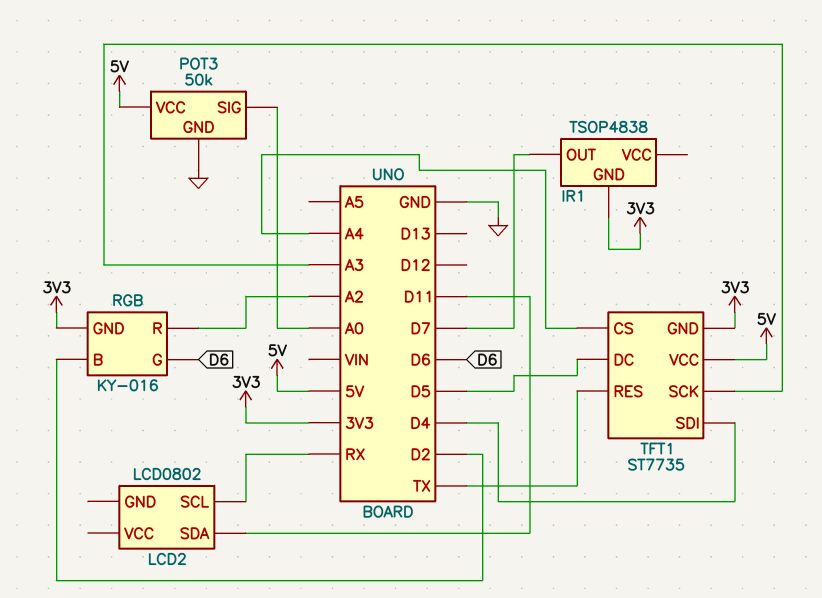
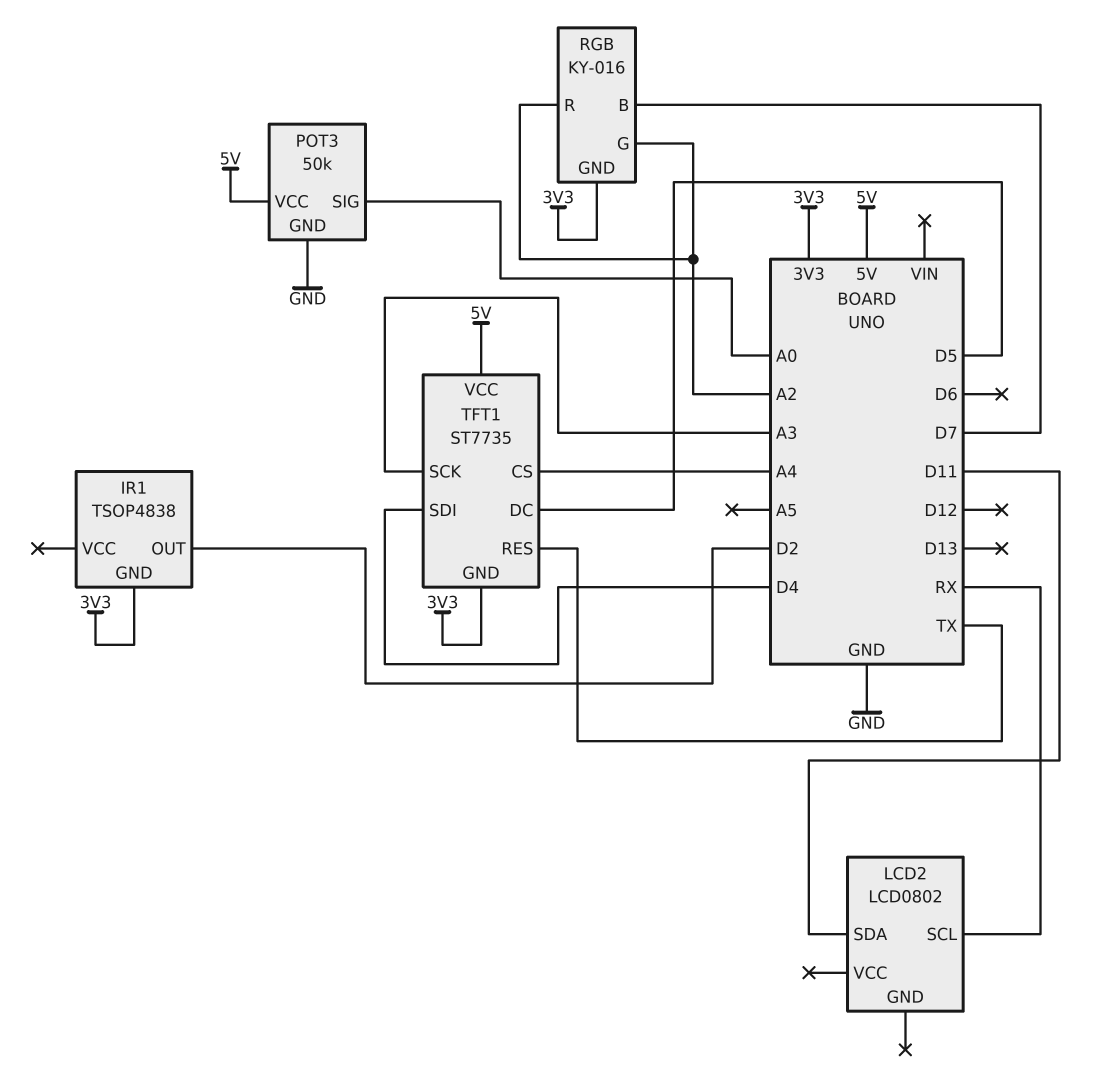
IR1 pin OUT: D7 -> D2
RGB pin B: D2 -> D7
RGB pin G: D6 -> A2

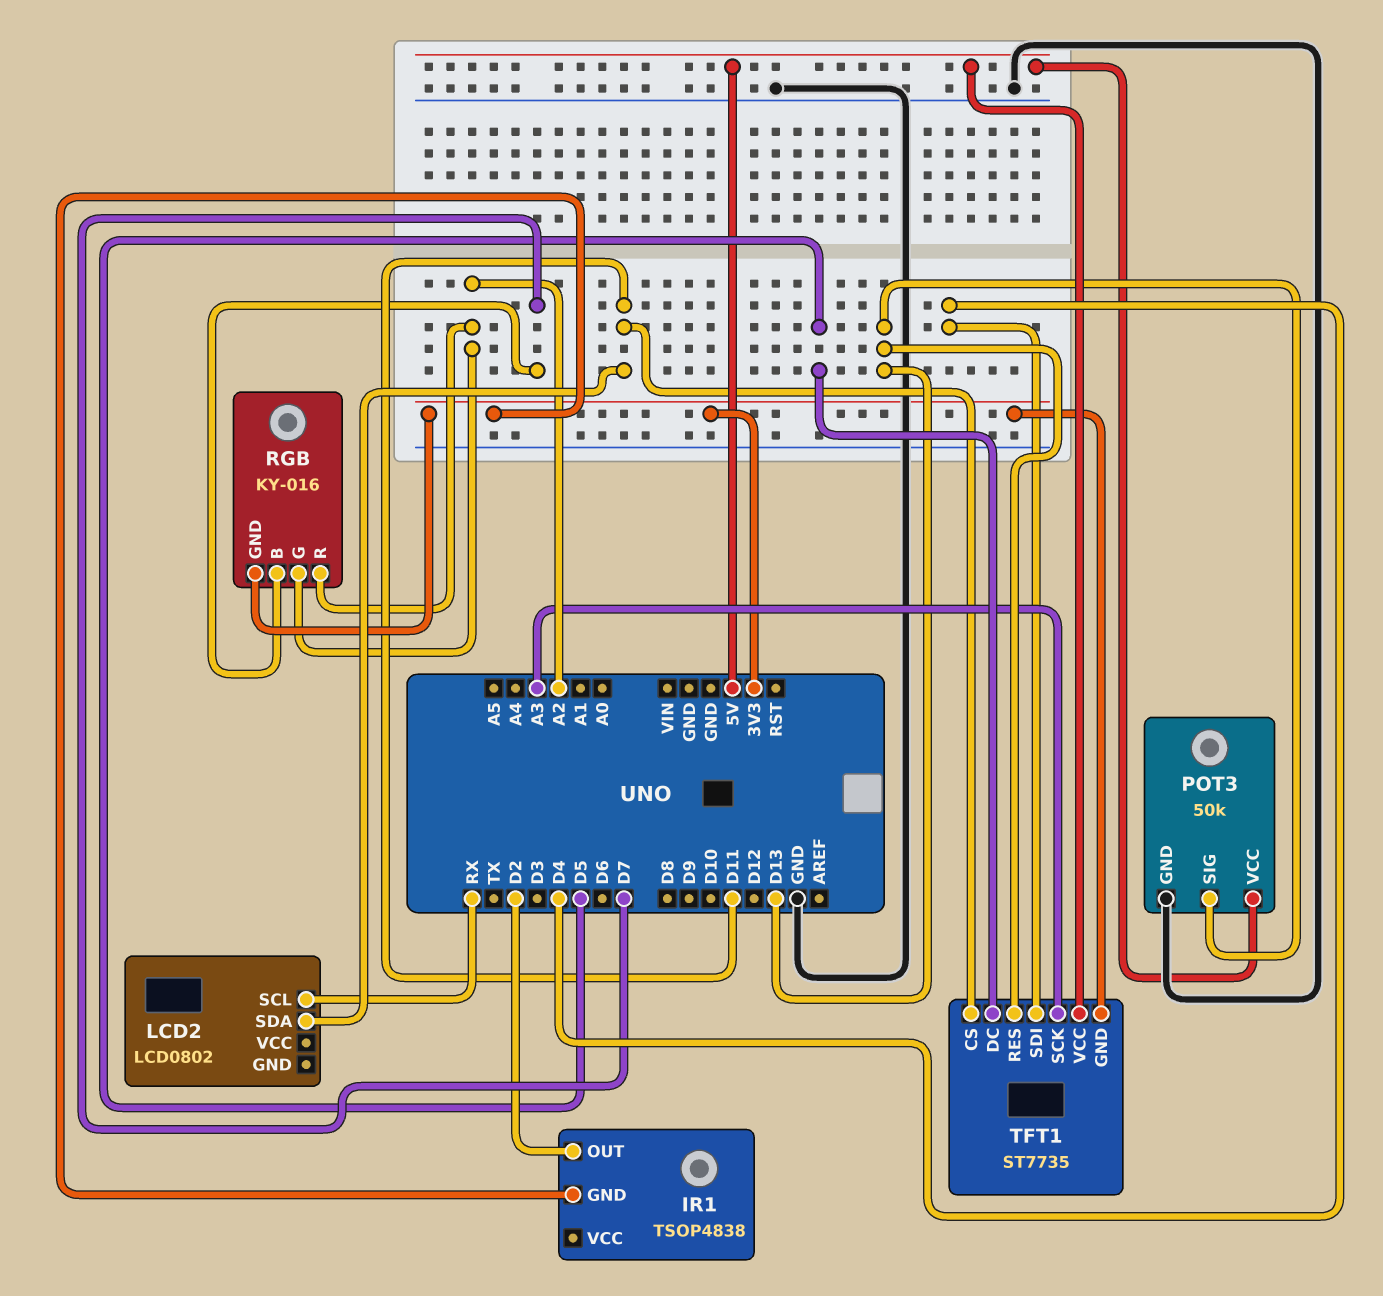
POT3 pin SIG: A0 -> D13
TFT1 pin CS: A4 -> D11
TFT1 pin RES: TX -> D13

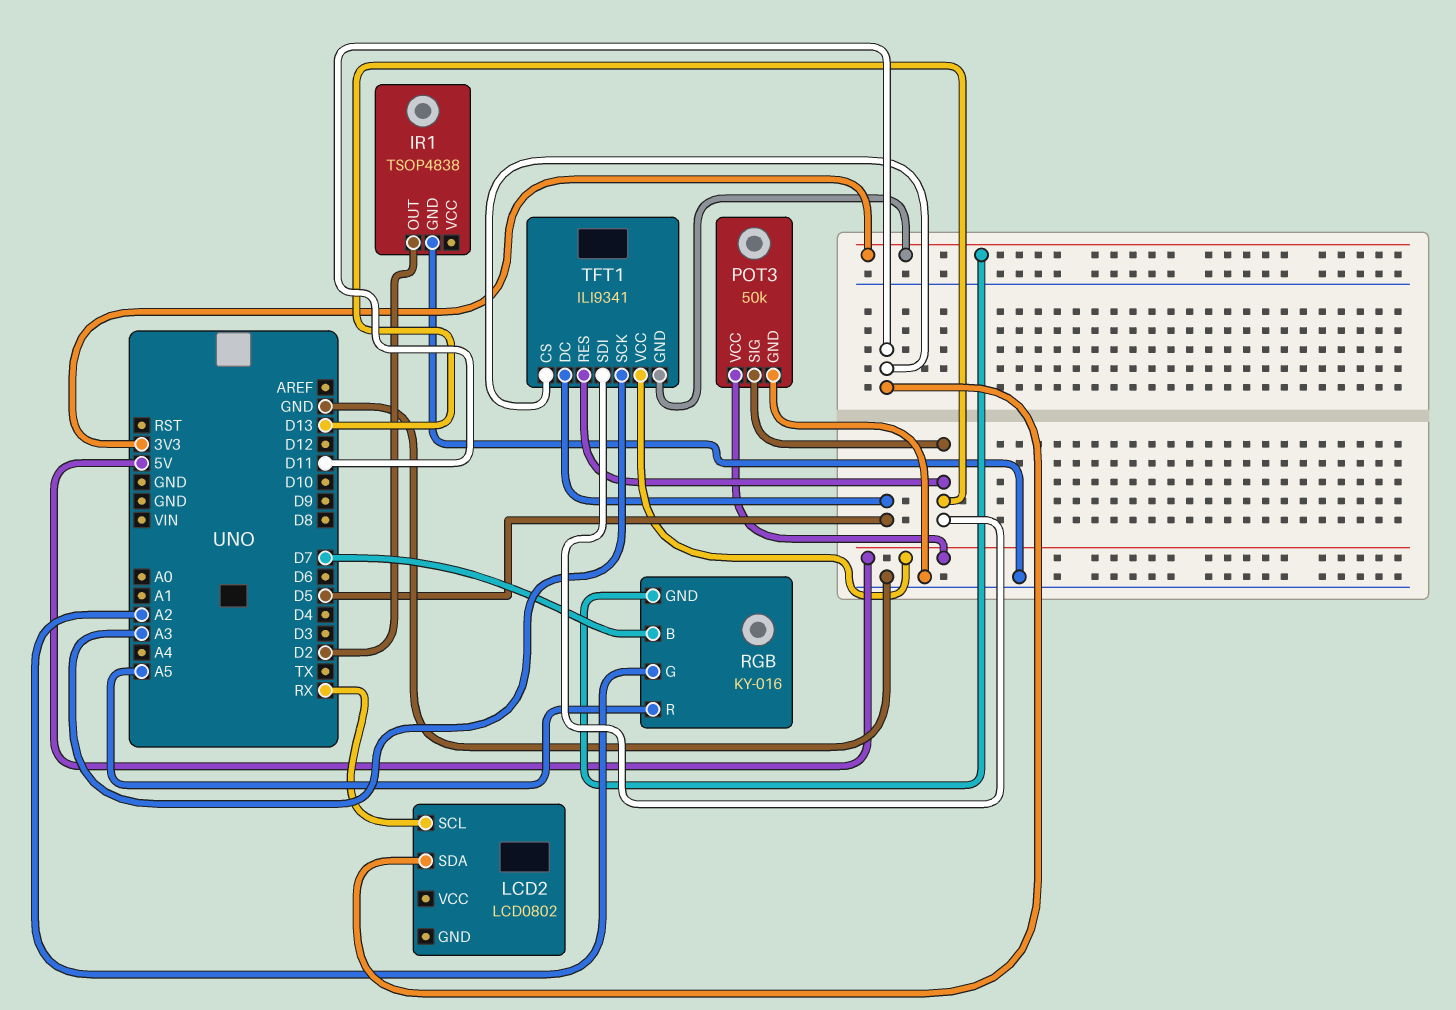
IR1 pin GND: 3V3 -> GND
RGB pin R: A2 -> A5
TFT1: ST7735 -> ILI9341
TFT1 pin SDI: D4 -> D13

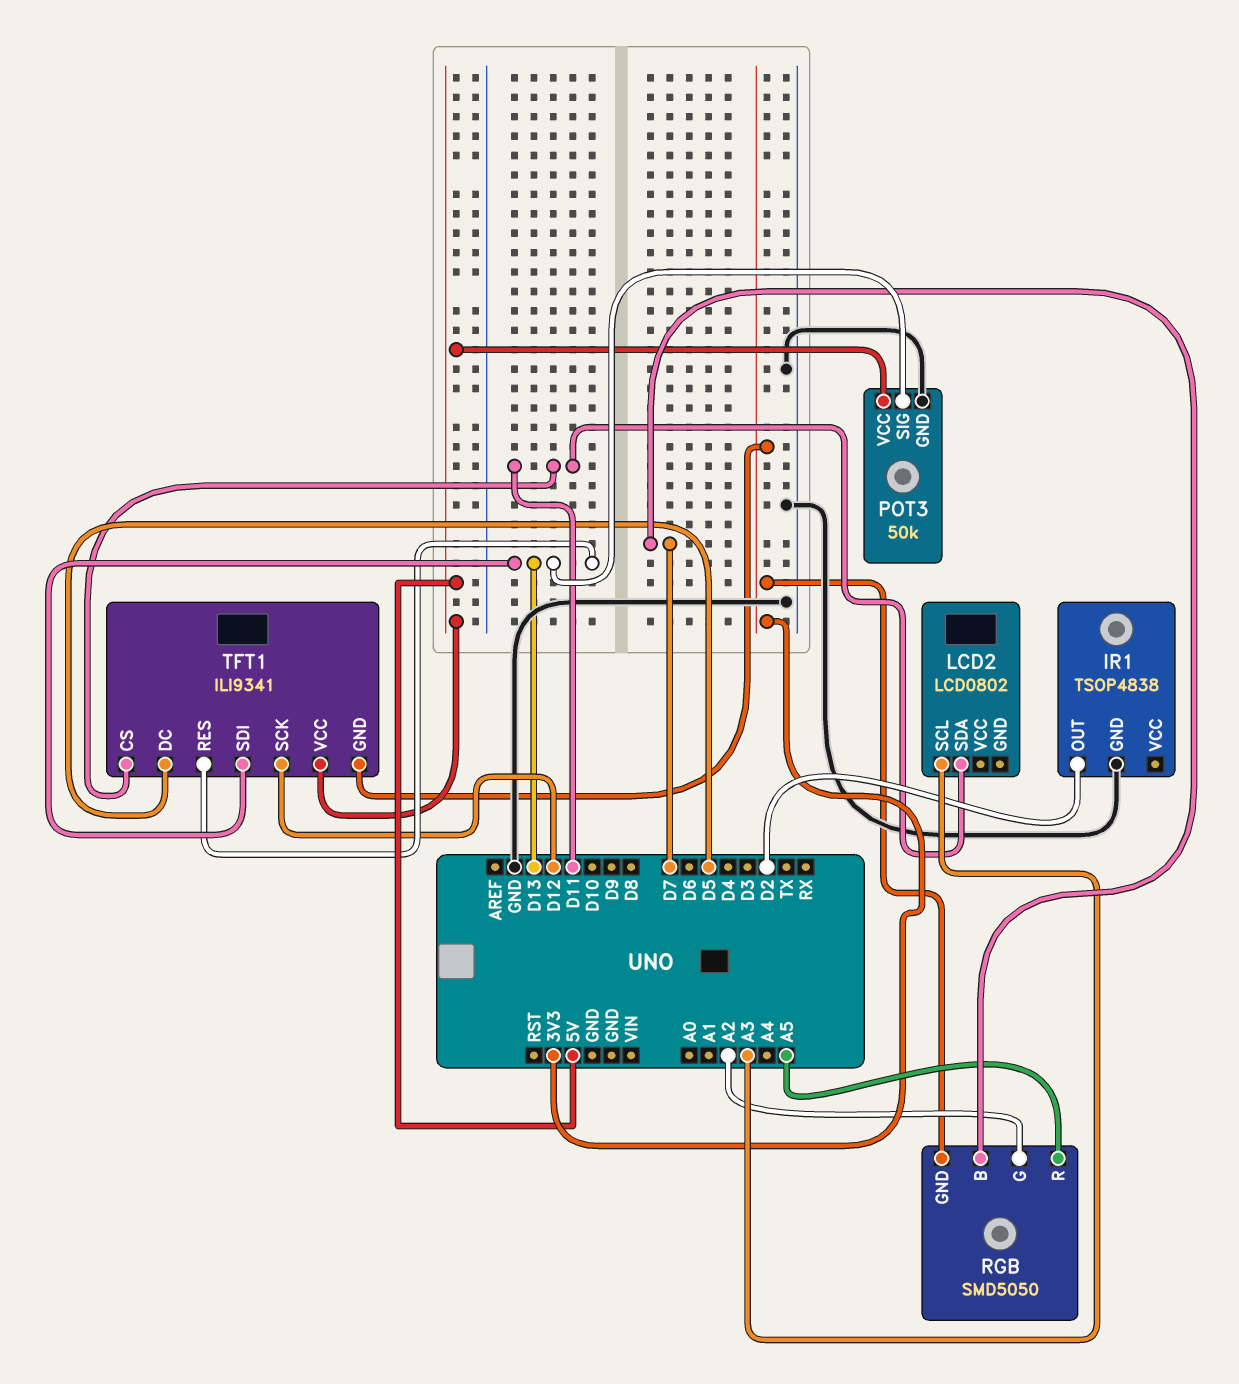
LCD2 pin SCL: RX -> A3
RGB: KY-016 -> SMD5050
TFT1 pin SCK: A3 -> D12

